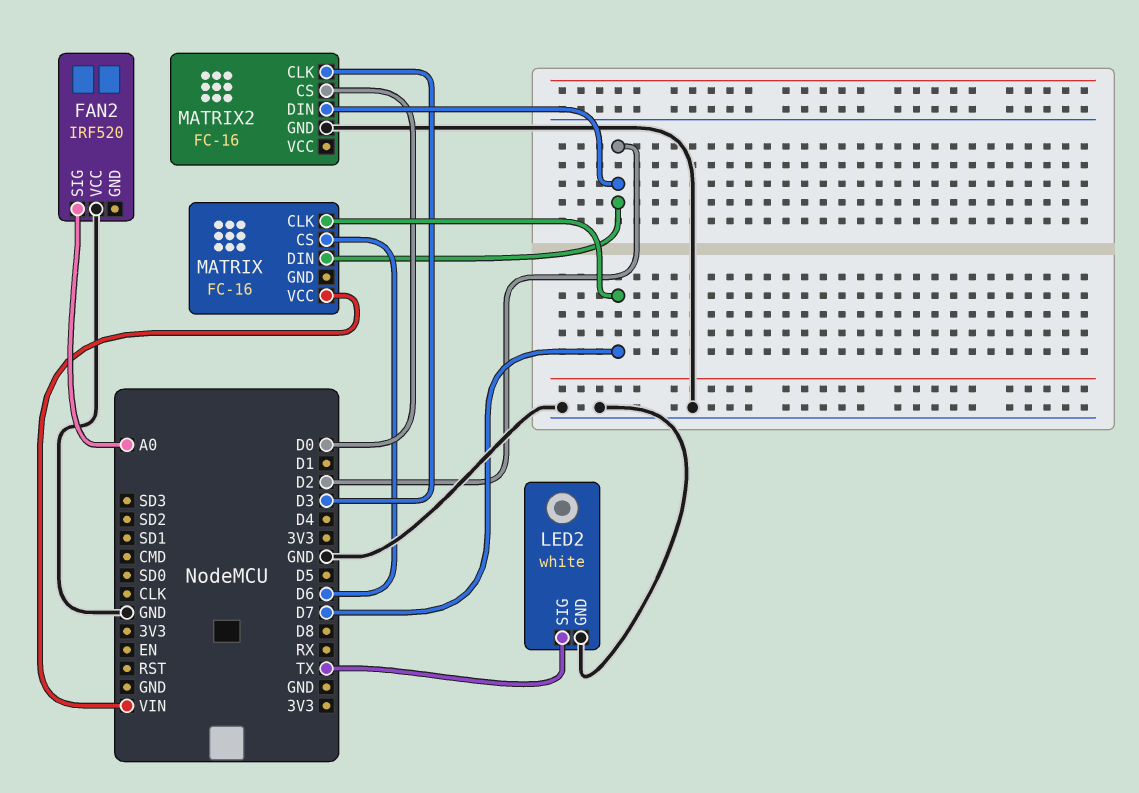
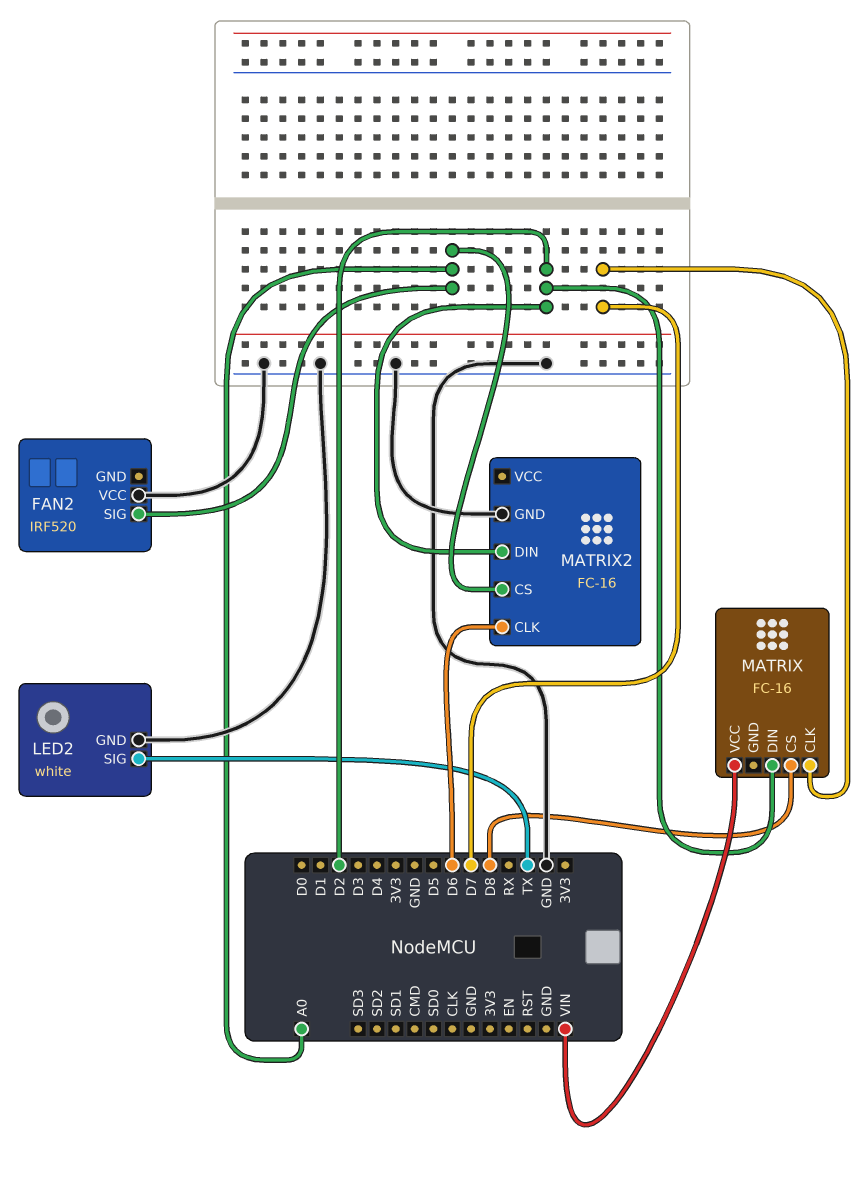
MATRIX pin CS: D6 -> D8
MATRIX2 pin CLK: D3 -> D6
MATRIX2 pin CS: D0 -> A0

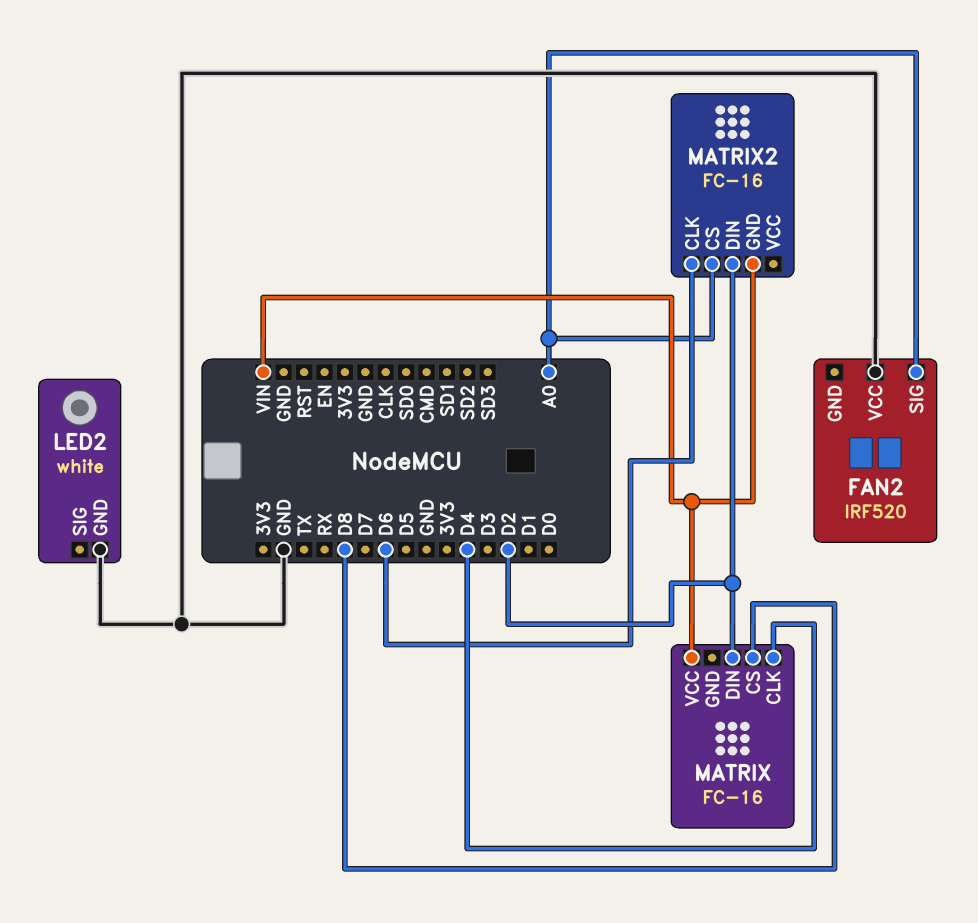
LED2 pin SIG: TX -> none
MATRIX pin CLK: D7 -> D4
MATRIX2 pin GND: GND -> VIN

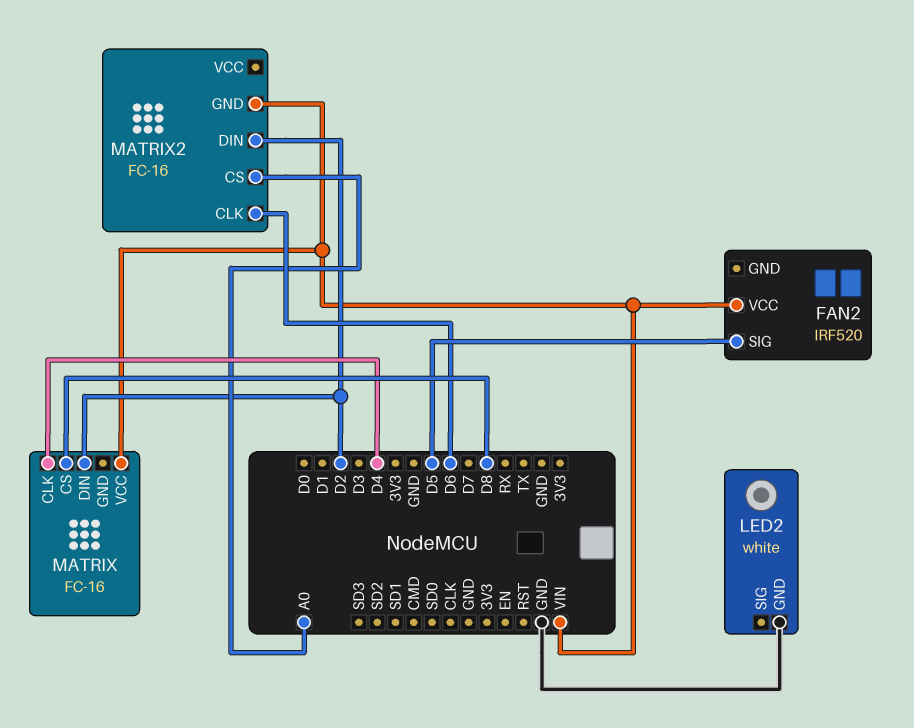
FAN2 pin SIG: A0 -> D5
FAN2 pin VCC: GND -> VIN

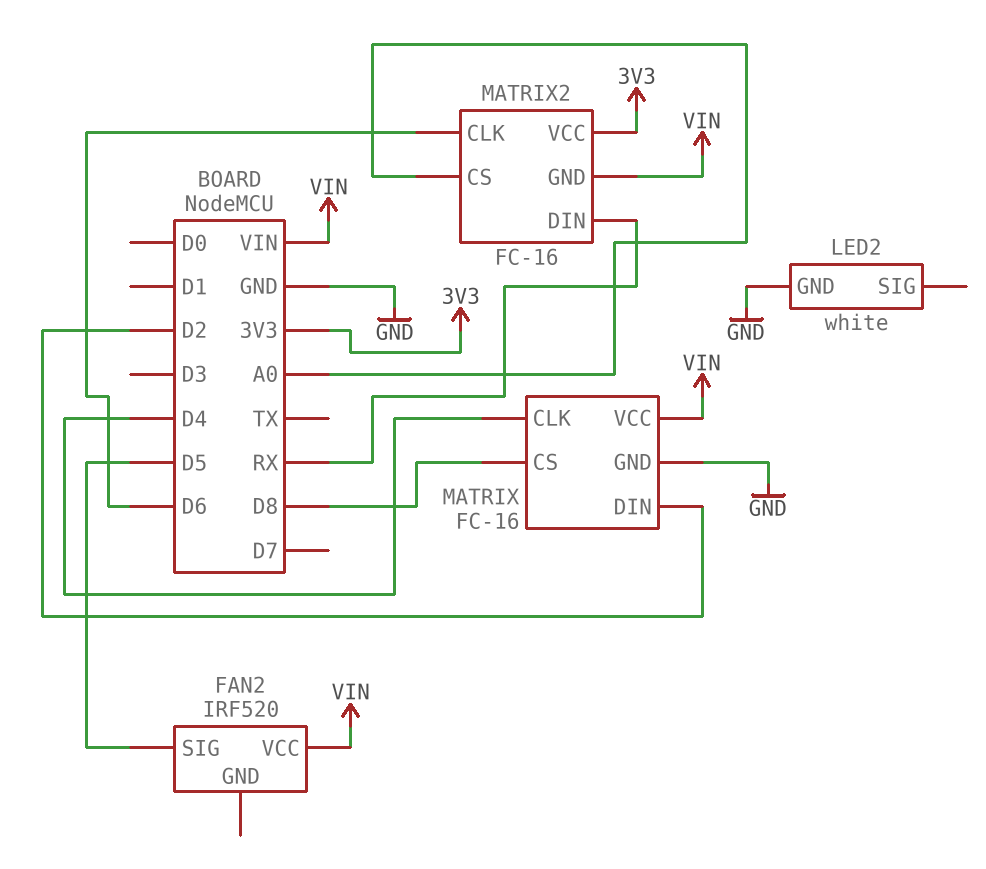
MATRIX pin GND: none -> GND
MATRIX2 pin DIN: D2 -> RX
MATRIX2 pin VCC: none -> 3V3

